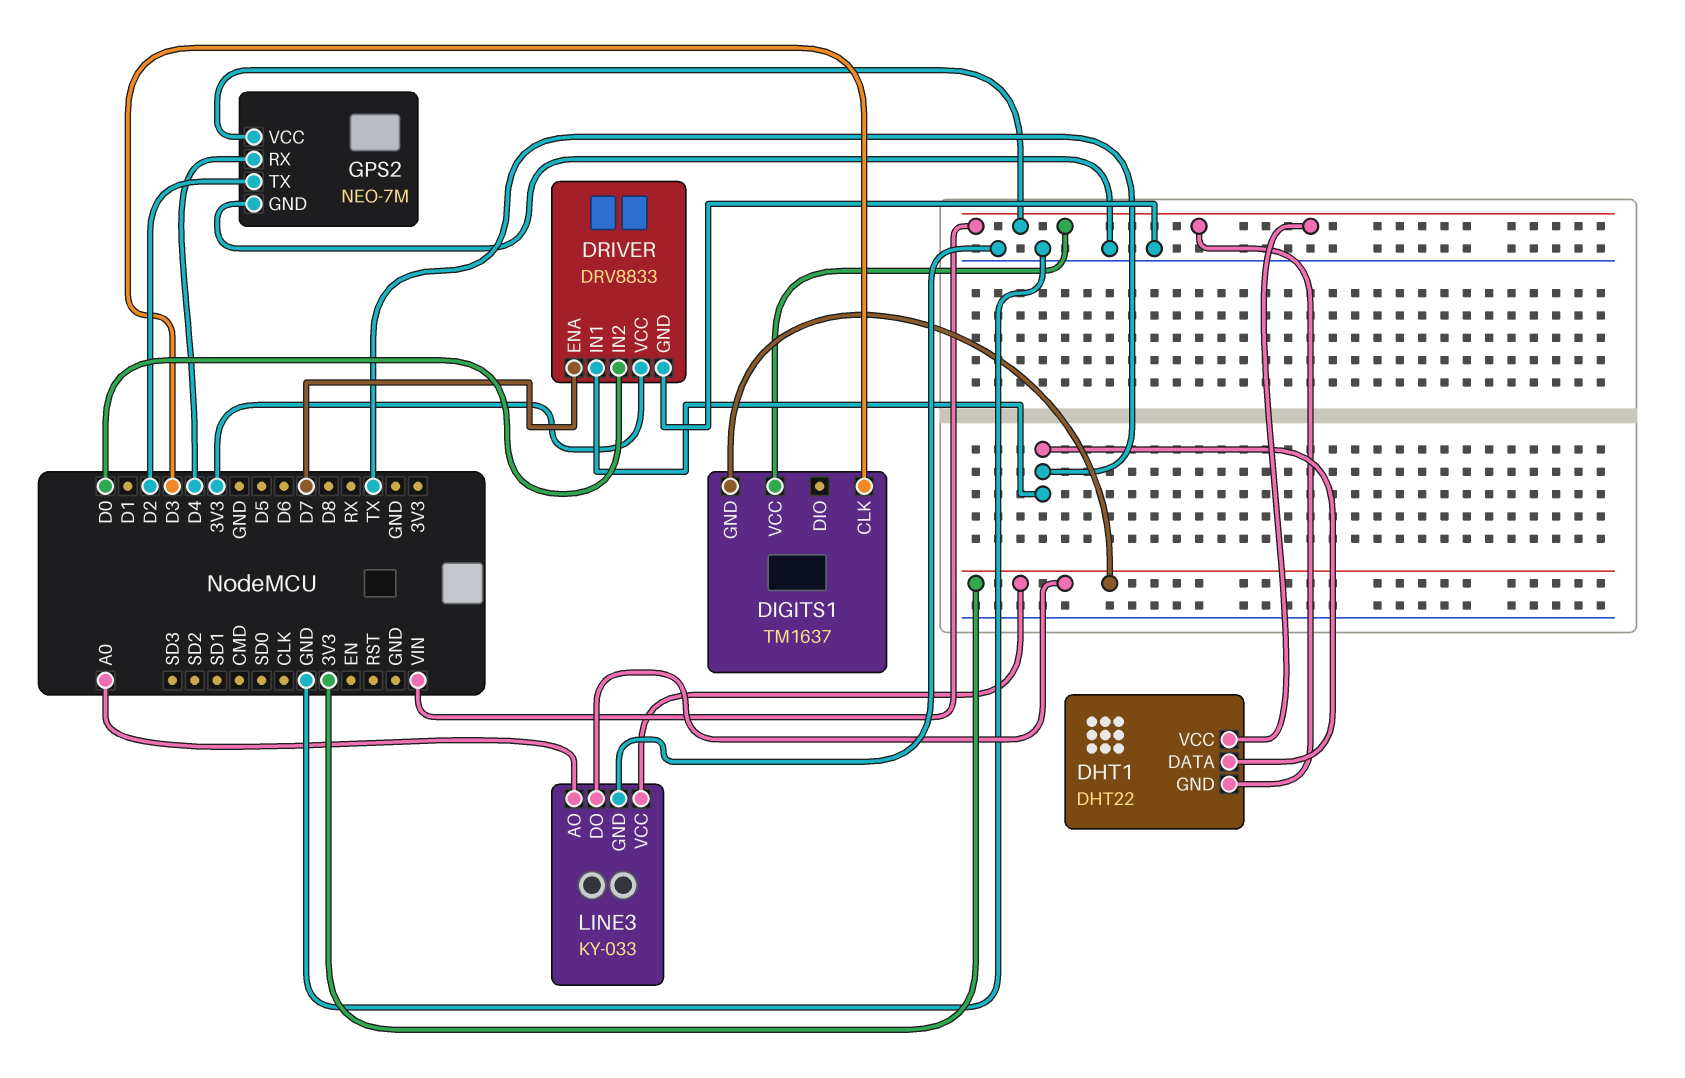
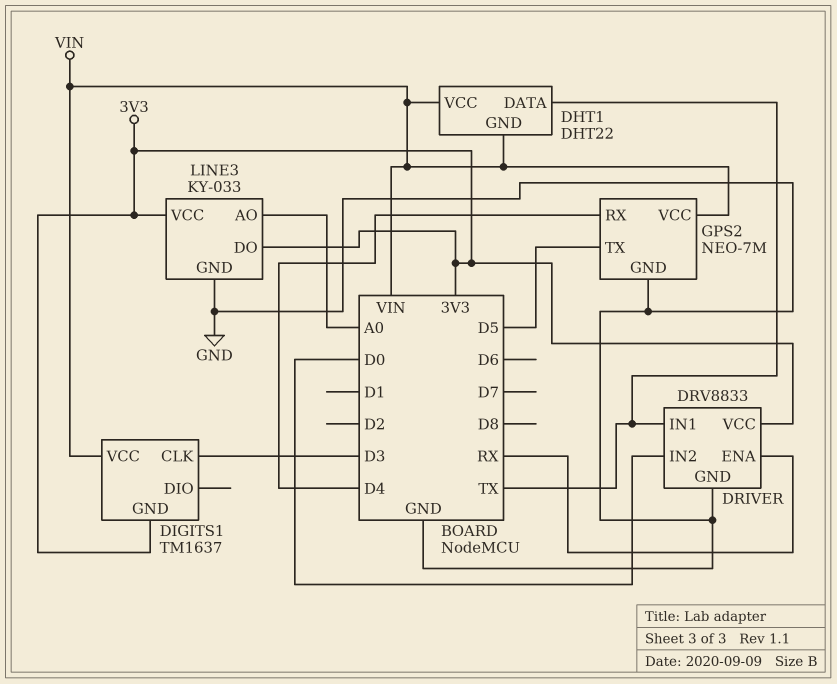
DRIVER pin ENA: D7 -> RX
GPS2 pin TX: D2 -> D5

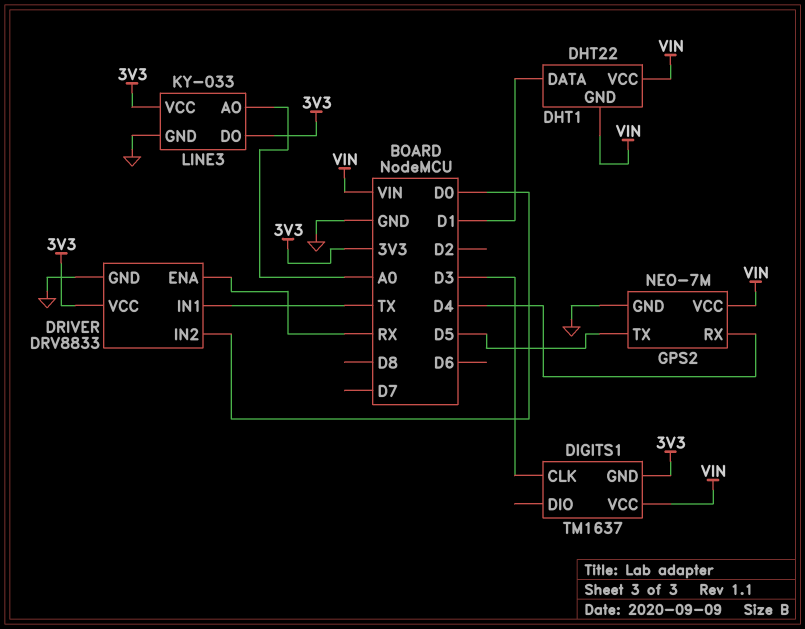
DHT1 pin DATA: TX -> D1

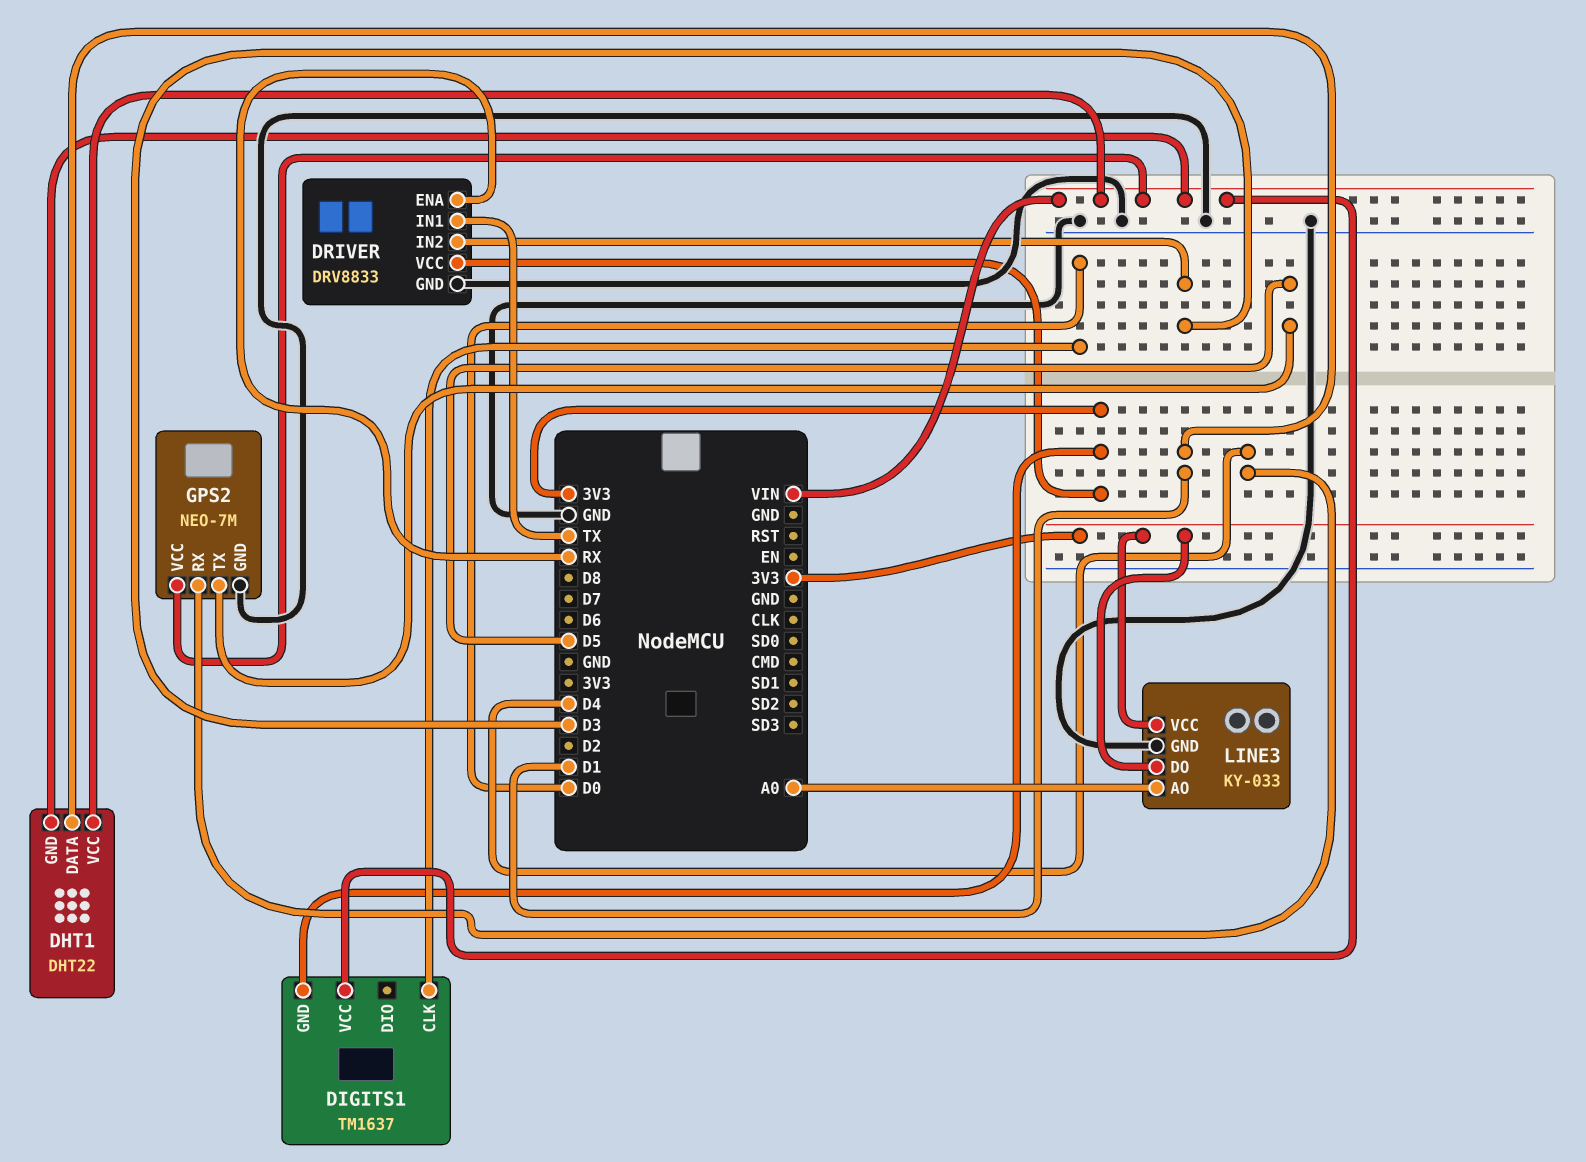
DIGITS1 pin CLK: D3 -> D0
DRIVER pin IN2: D0 -> D3

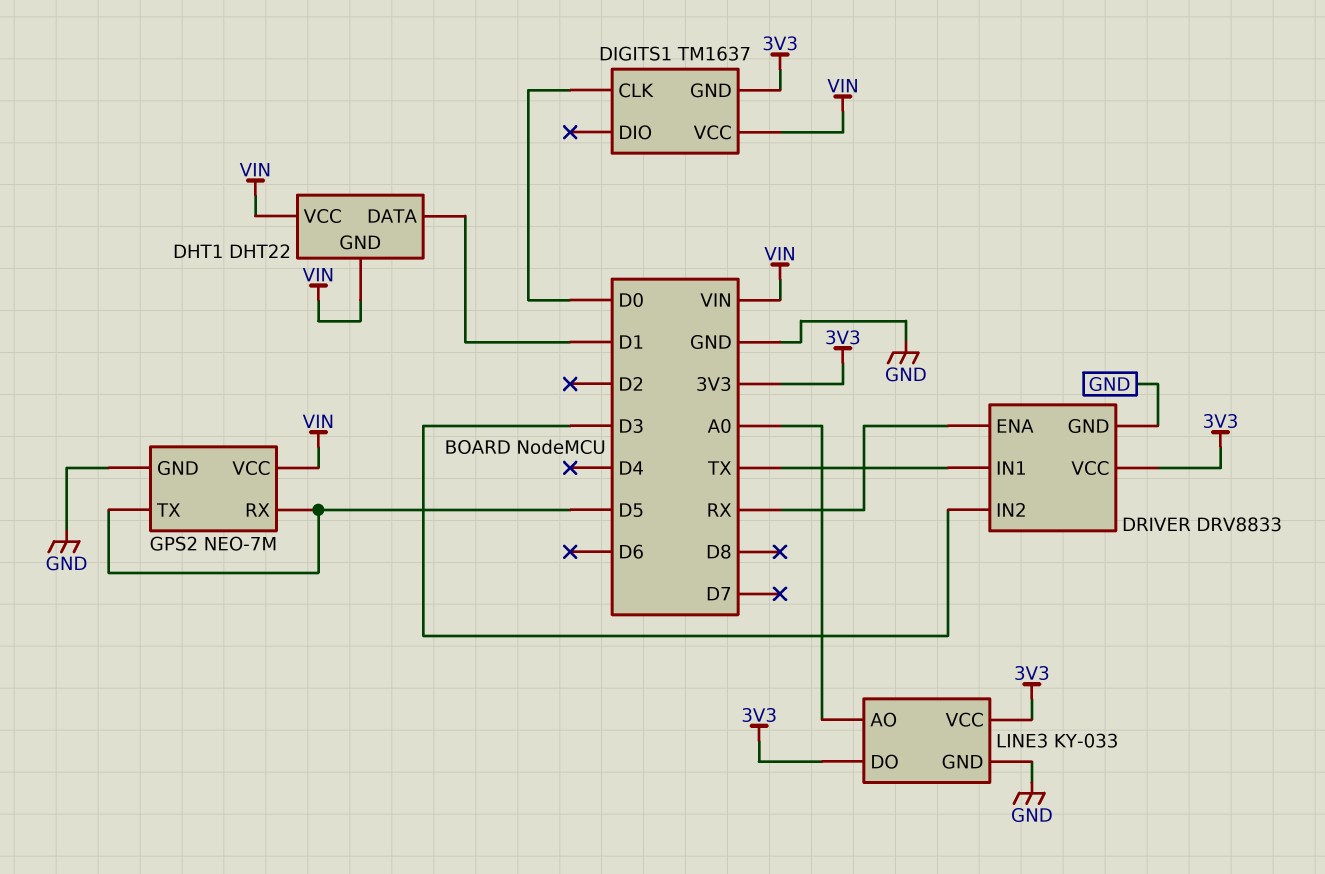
GPS2 pin RX: D4 -> D5

